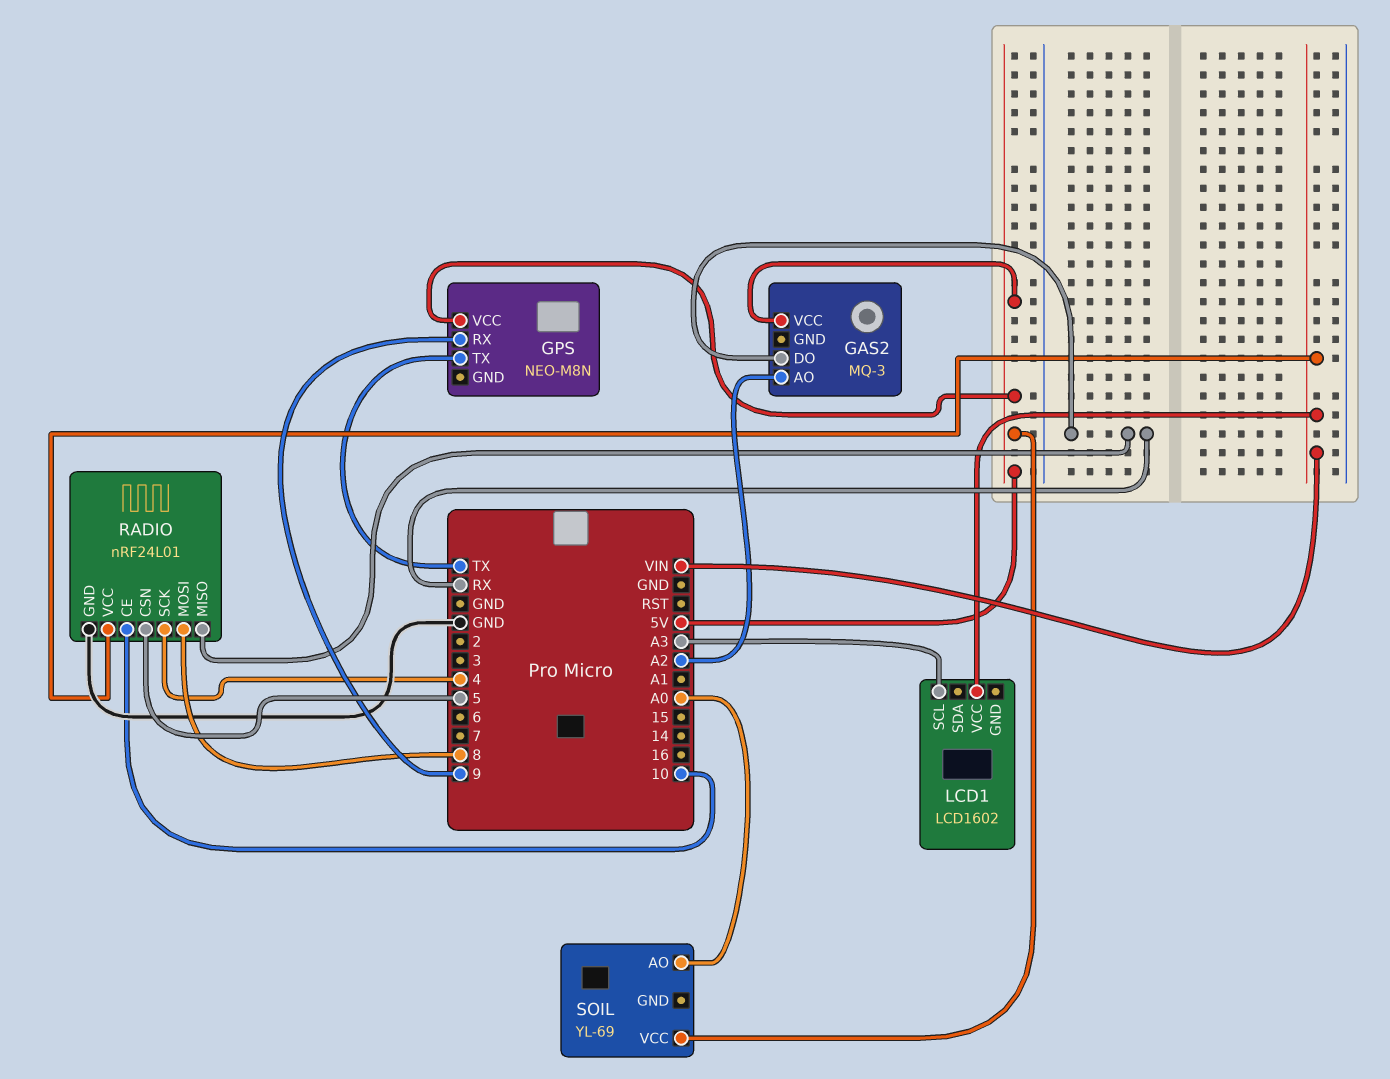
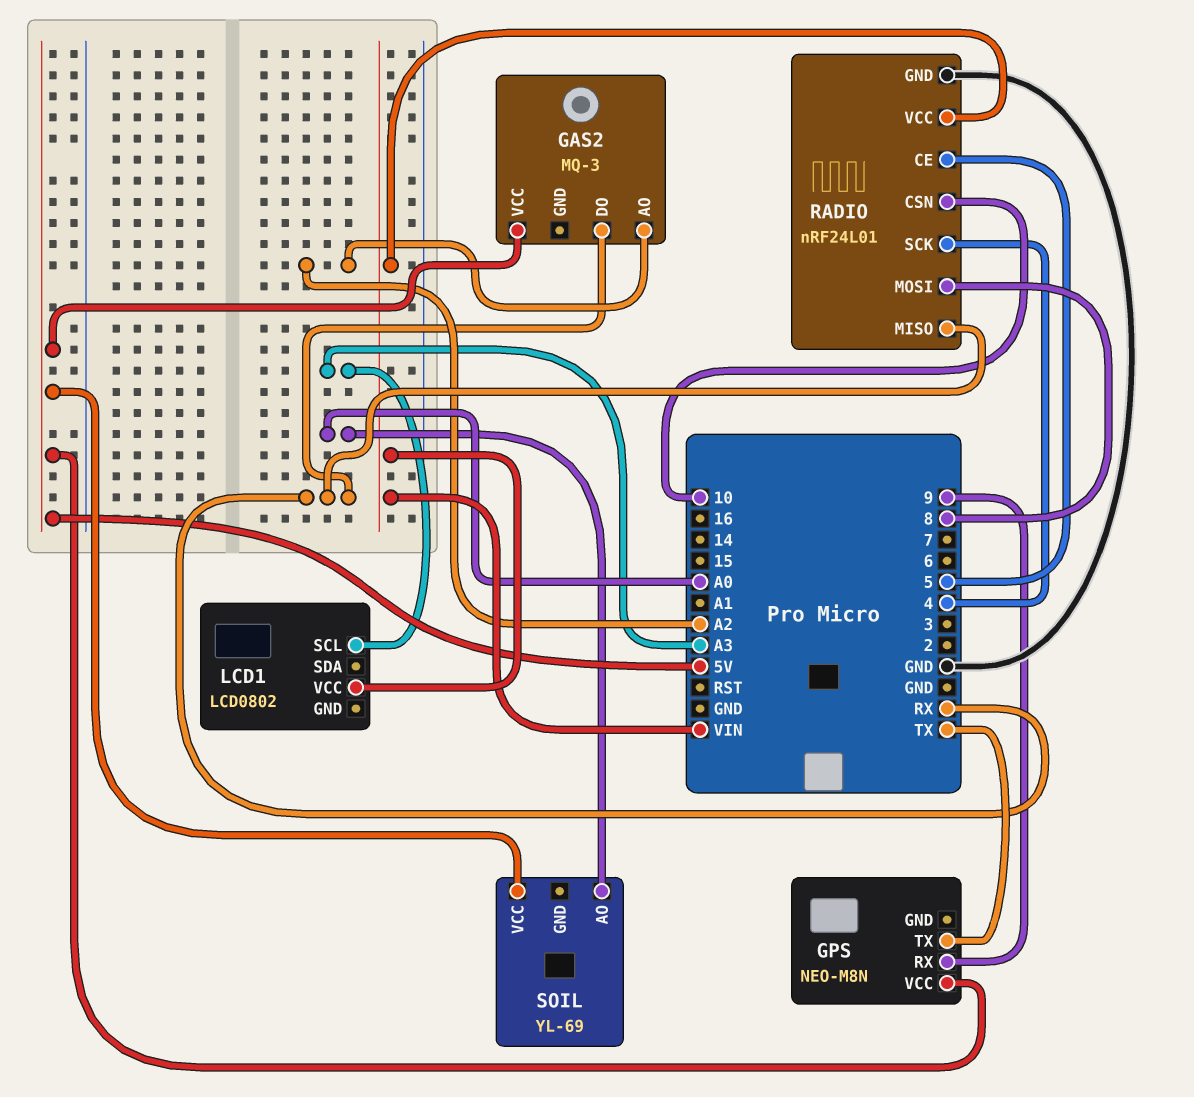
LCD1: LCD1602 -> LCD0802
RADIO pin CE: 10 -> 5
RADIO pin CSN: 5 -> 10

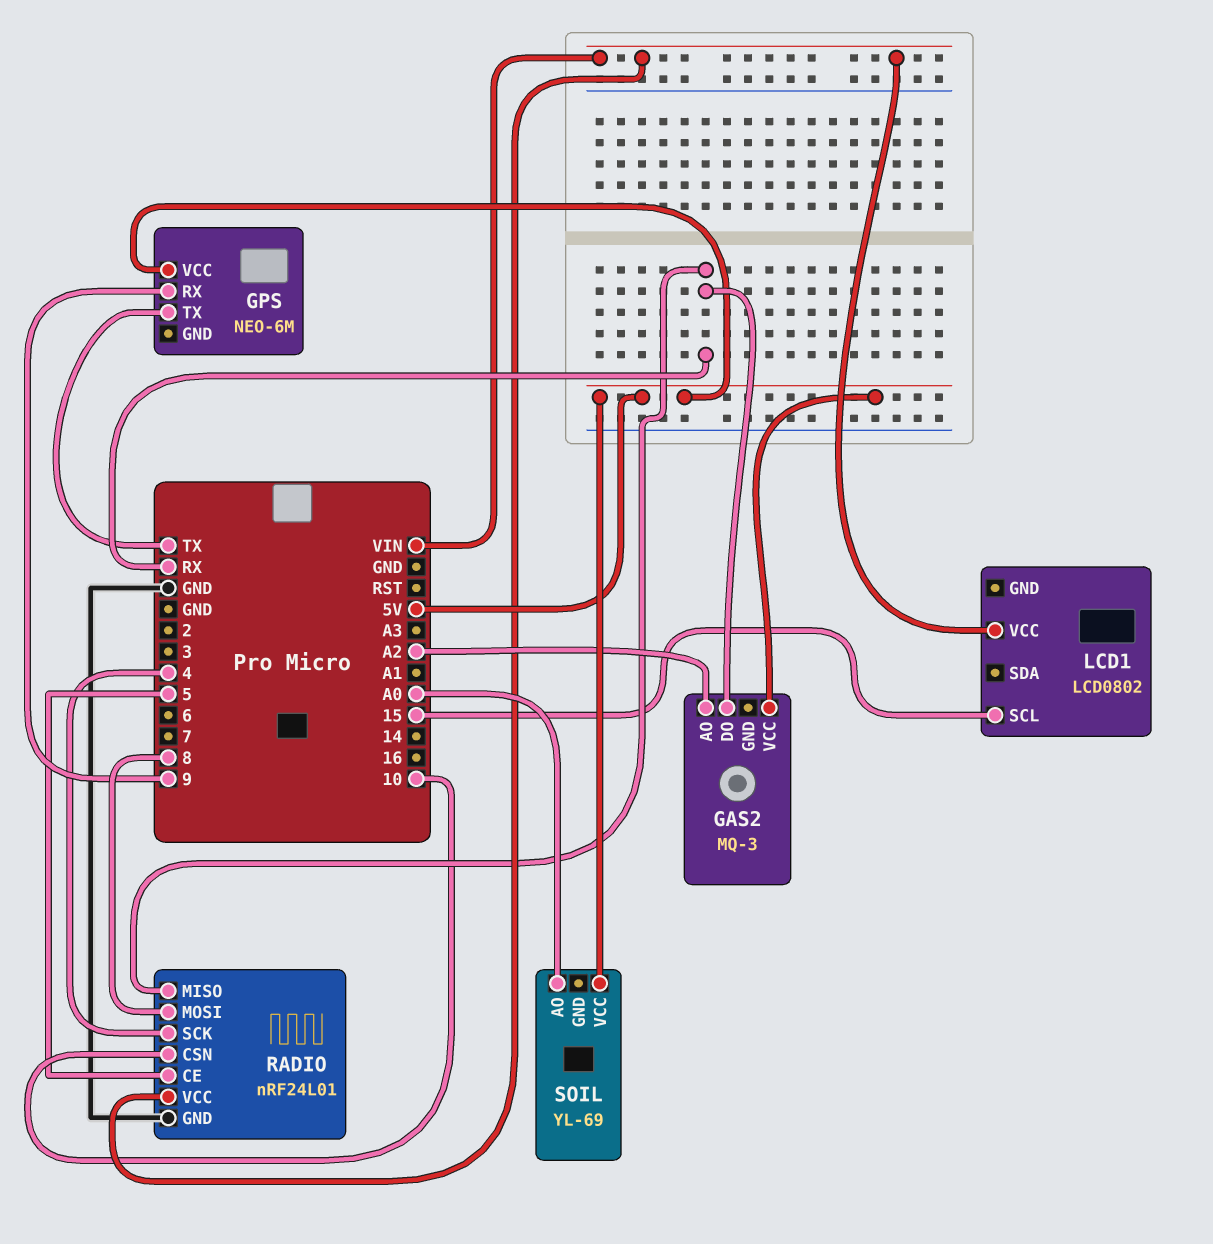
GPS: NEO-M8N -> NEO-6M
LCD1 pin SCL: A3 -> 15

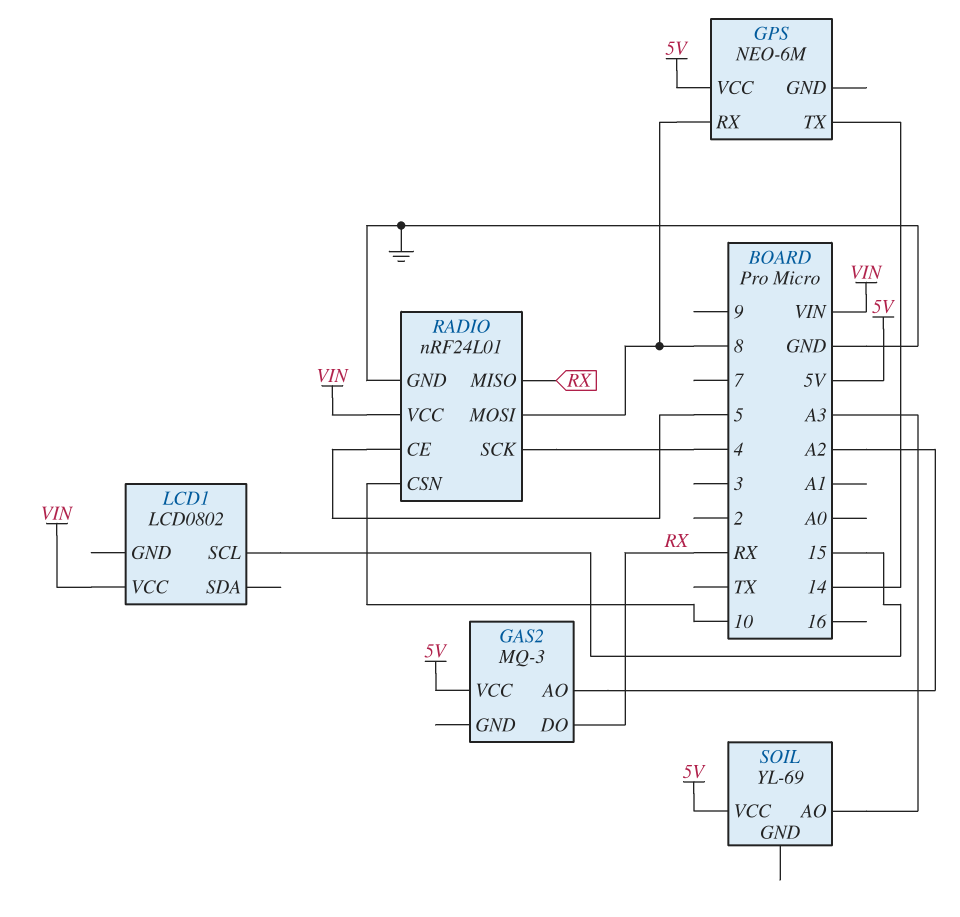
GPS pin RX: 9 -> 8
GPS pin TX: TX -> 14
SOIL pin AO: A0 -> A3

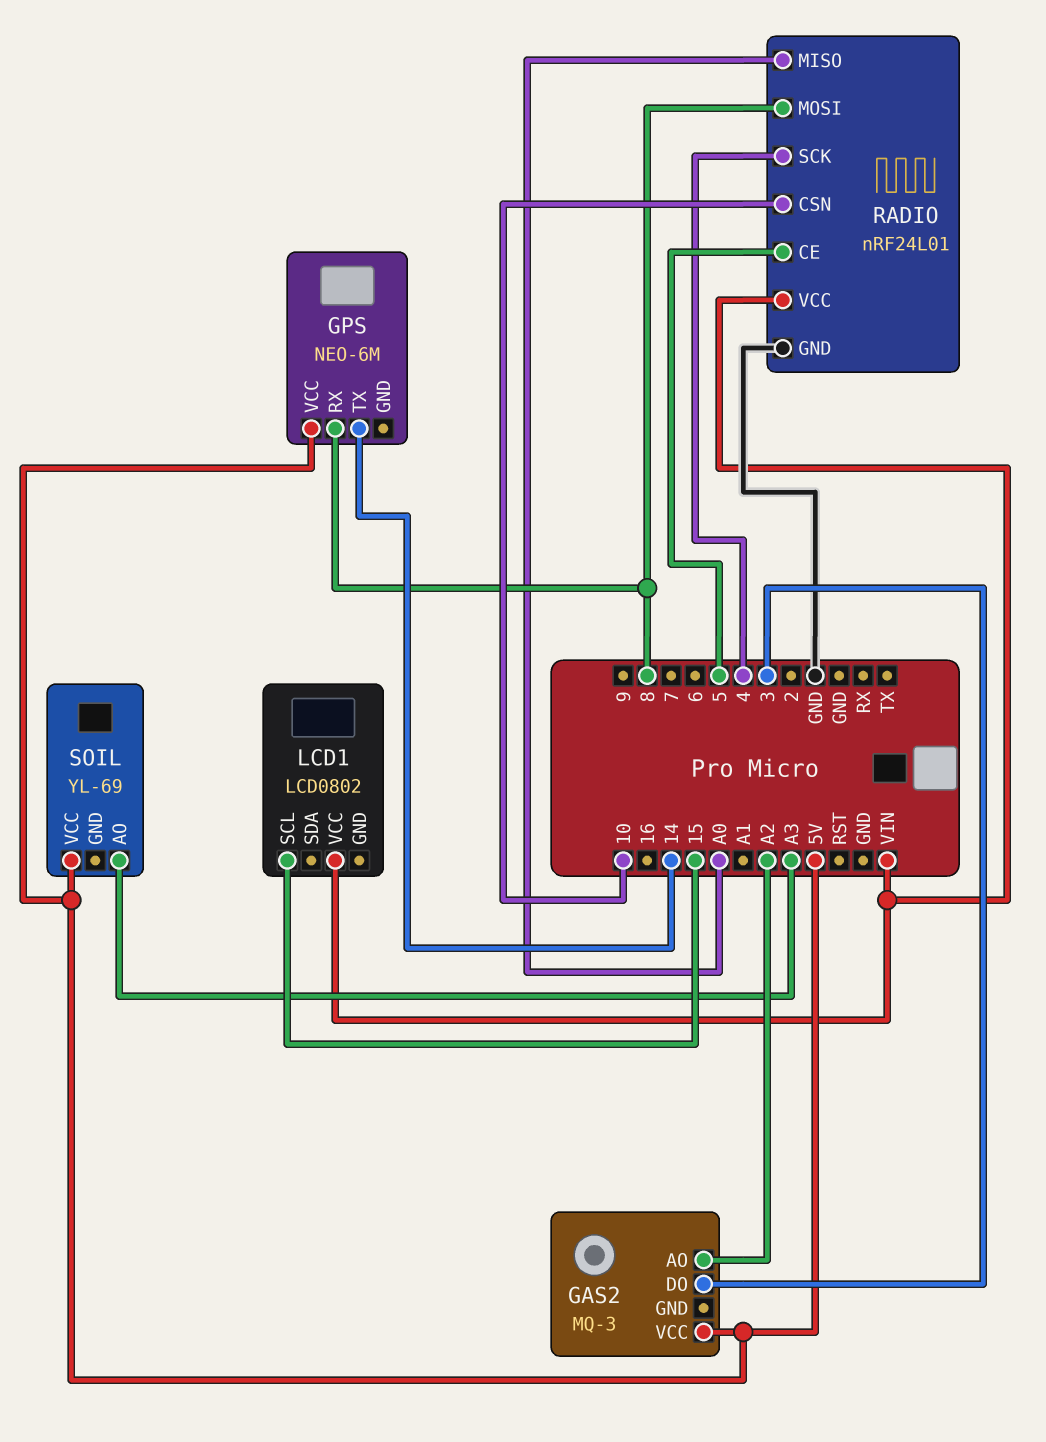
GAS2 pin DO: RX -> 3
RADIO pin MISO: RX -> A0

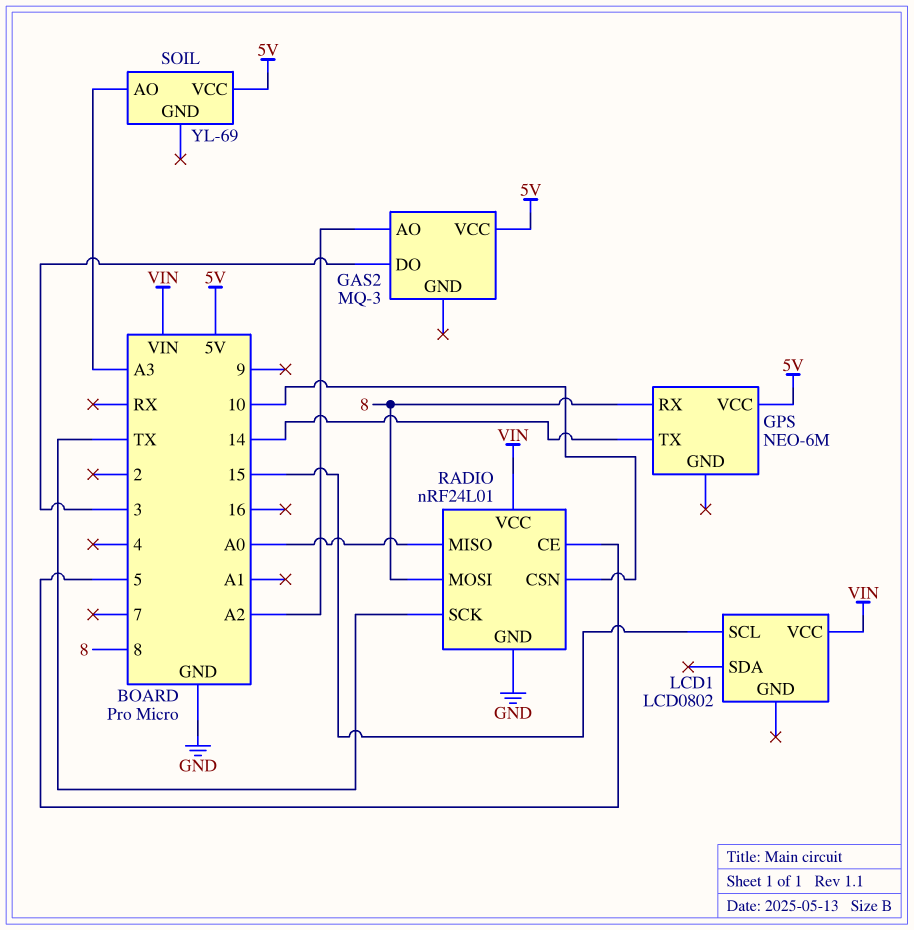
RADIO pin SCK: 4 -> TX

